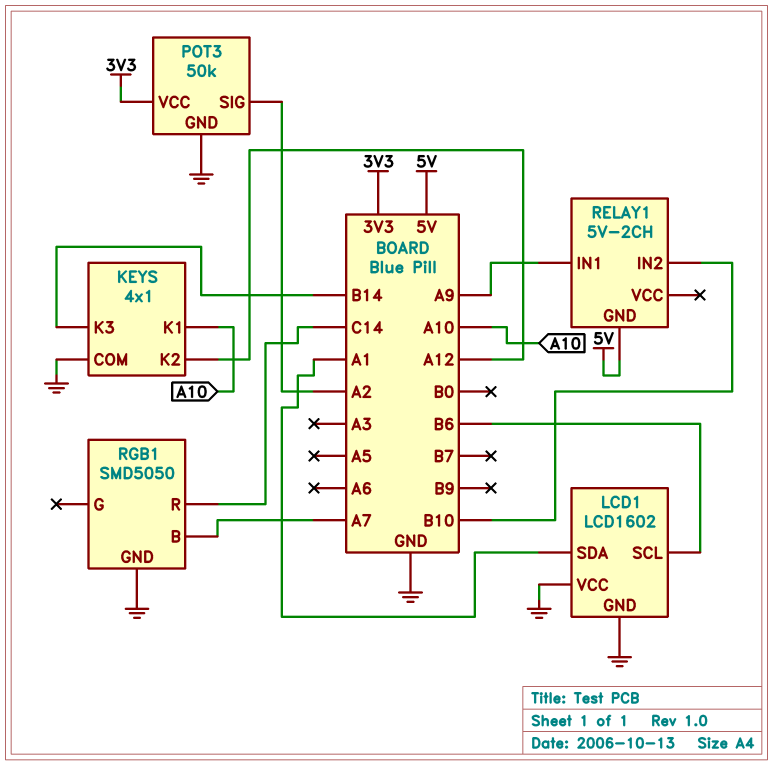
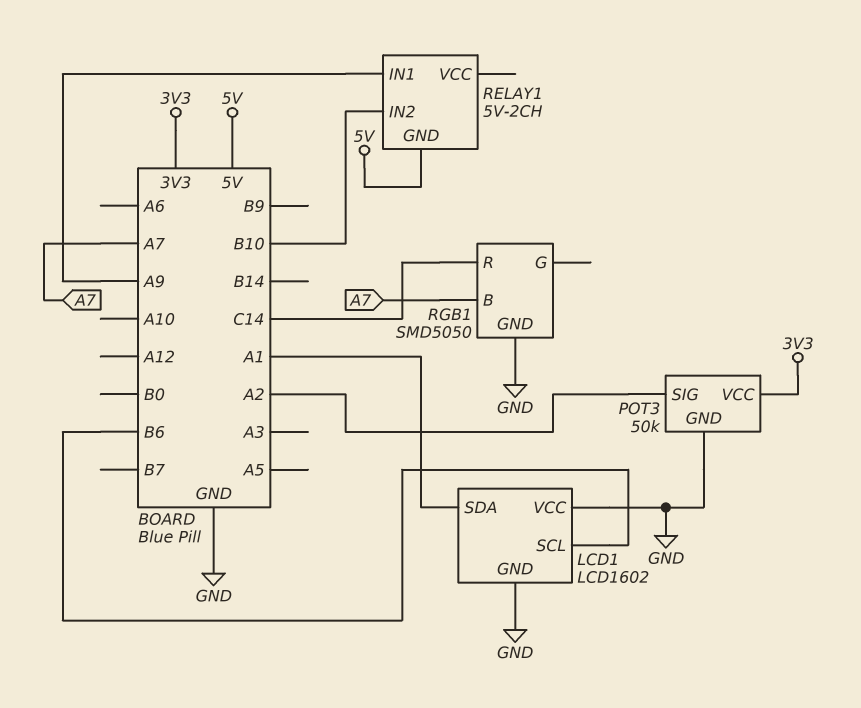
KEYS: 4x1 -> none
KEYS pin COM: GND -> none
KEYS pin K1: A10 -> none
KEYS pin K2: A12 -> none
KEYS pin K3: B14 -> none

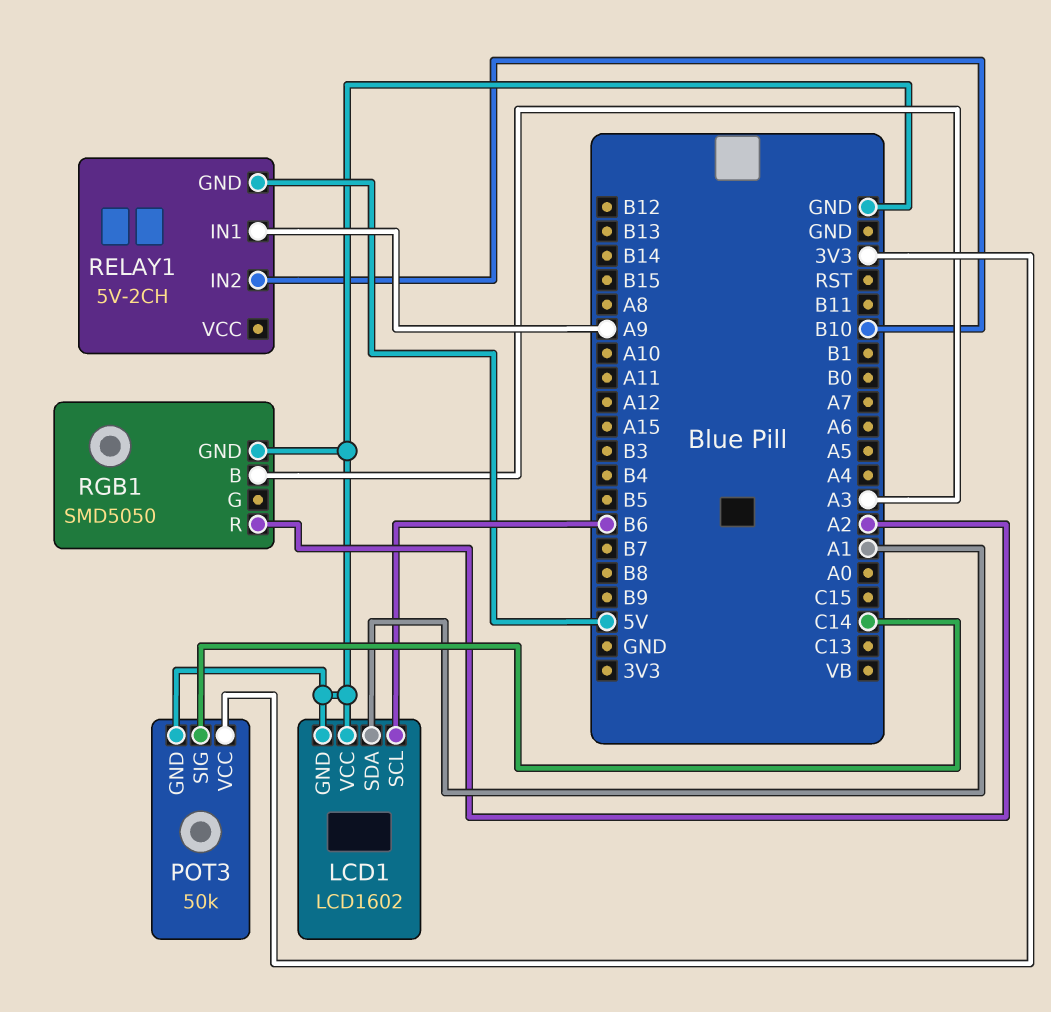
POT3 pin SIG: A2 -> C14
RGB1 pin B: A7 -> A3
RGB1 pin R: C14 -> A2

